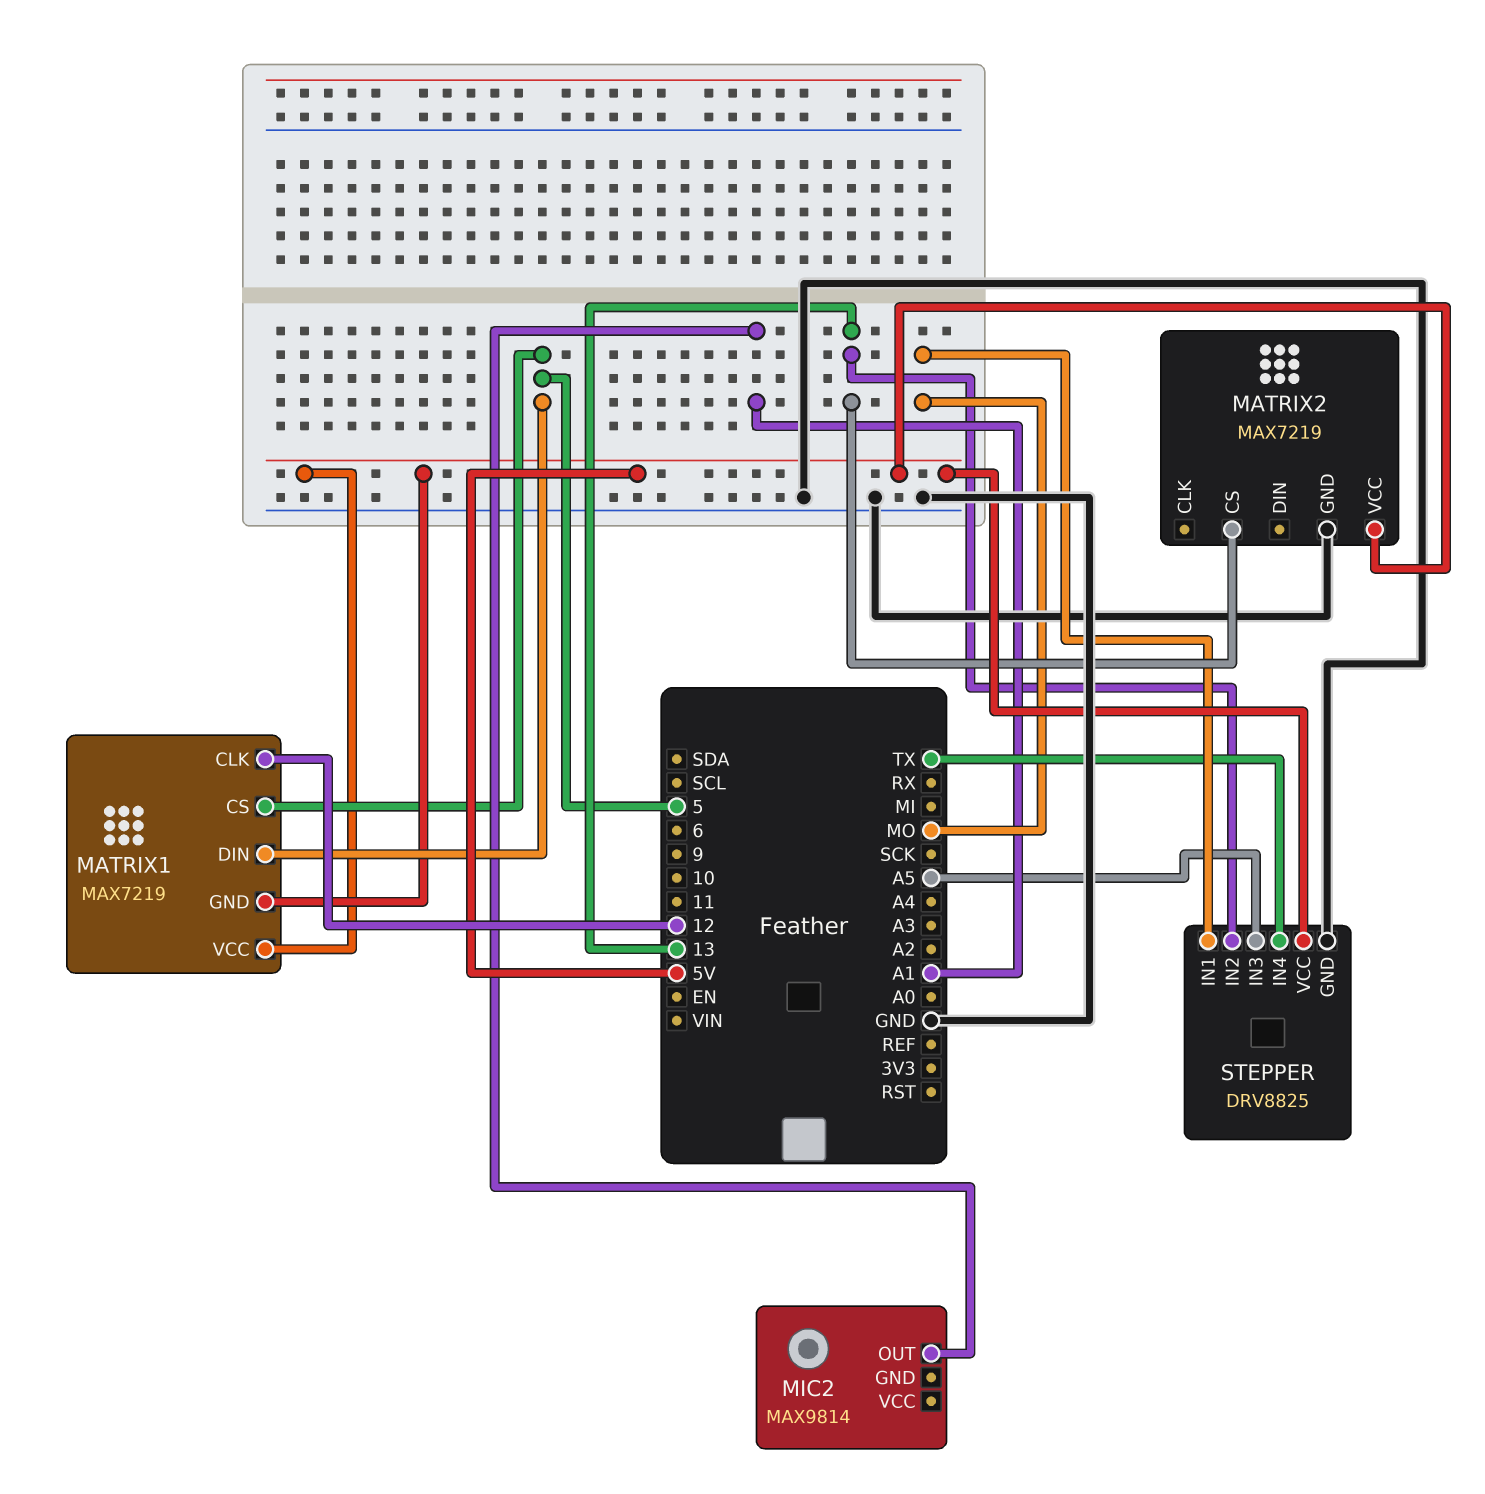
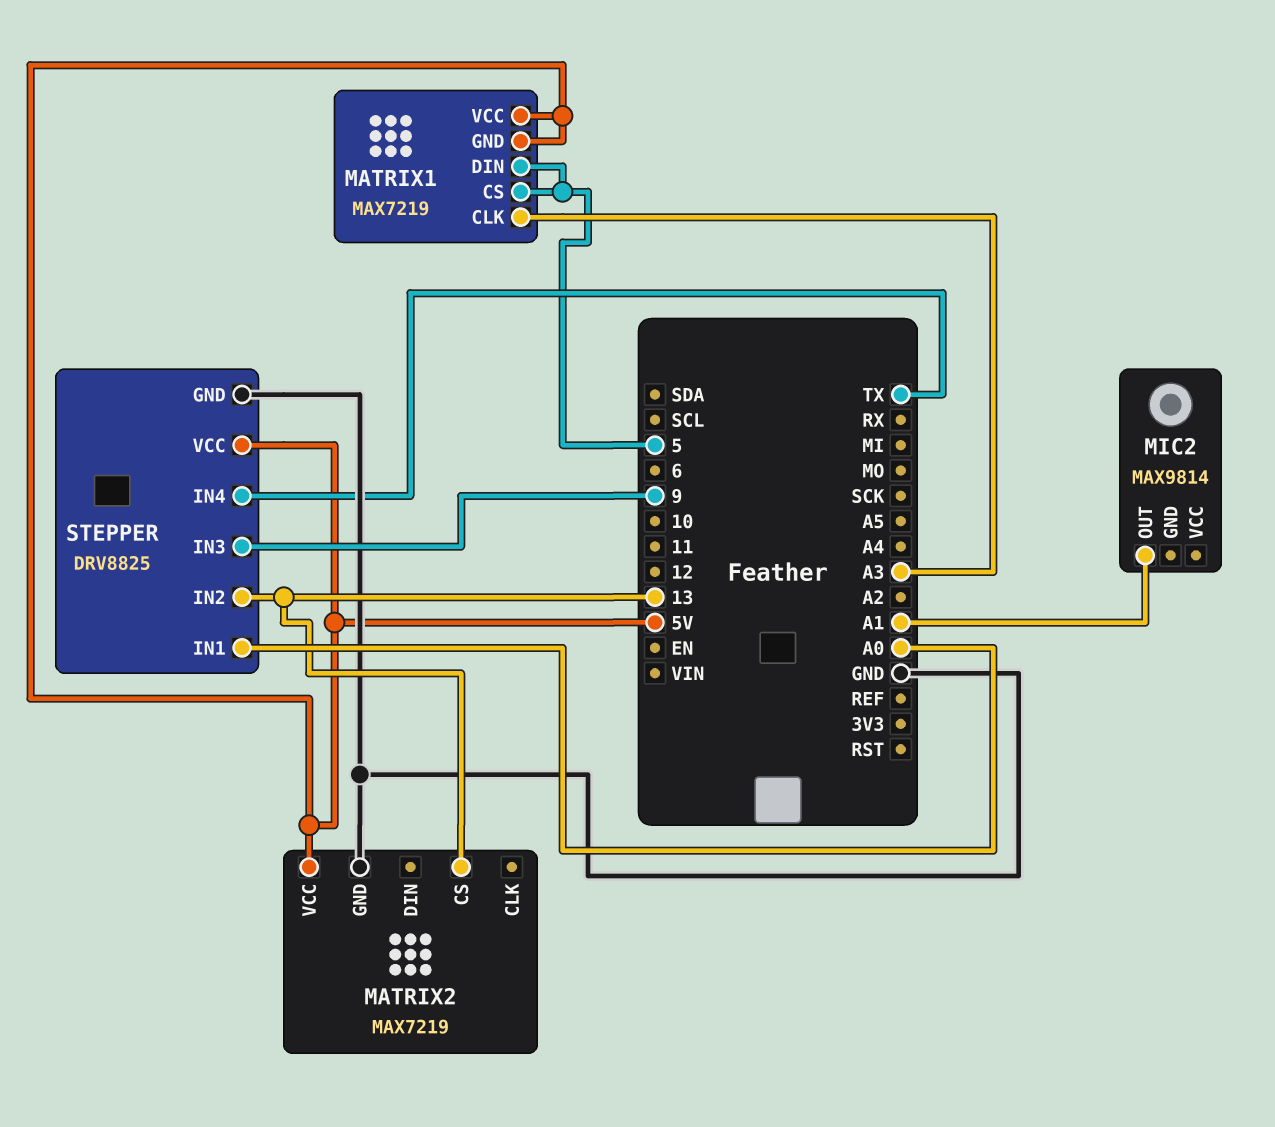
MATRIX1 pin CLK: 12 -> A3
STEPPER pin IN1: MO -> A0
STEPPER pin IN3: A5 -> 9

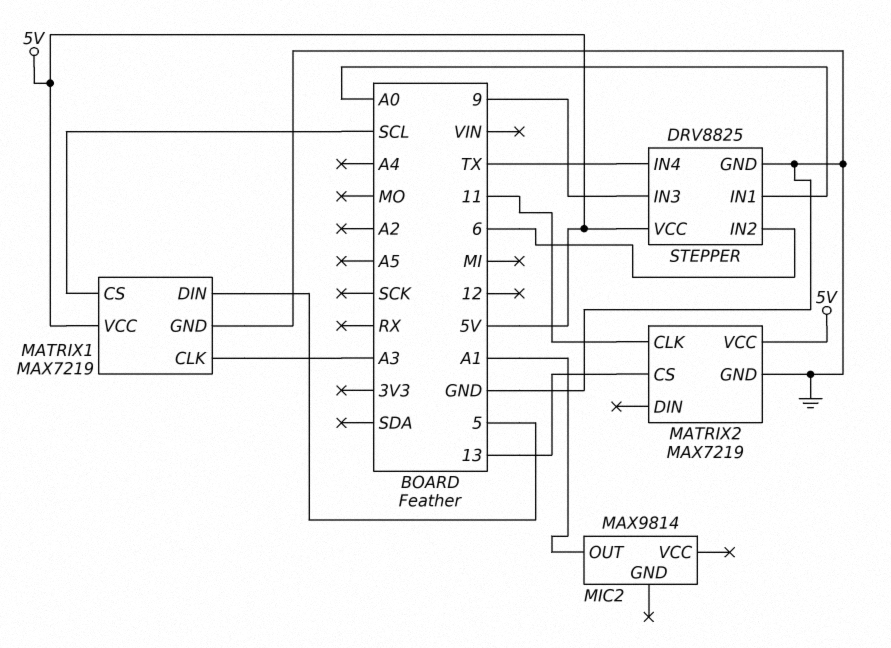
MATRIX1 pin CS: 5 -> SCL
MATRIX1 pin GND: 5V -> GND
MATRIX2 pin CLK: none -> 11
STEPPER pin IN2: 13 -> 6

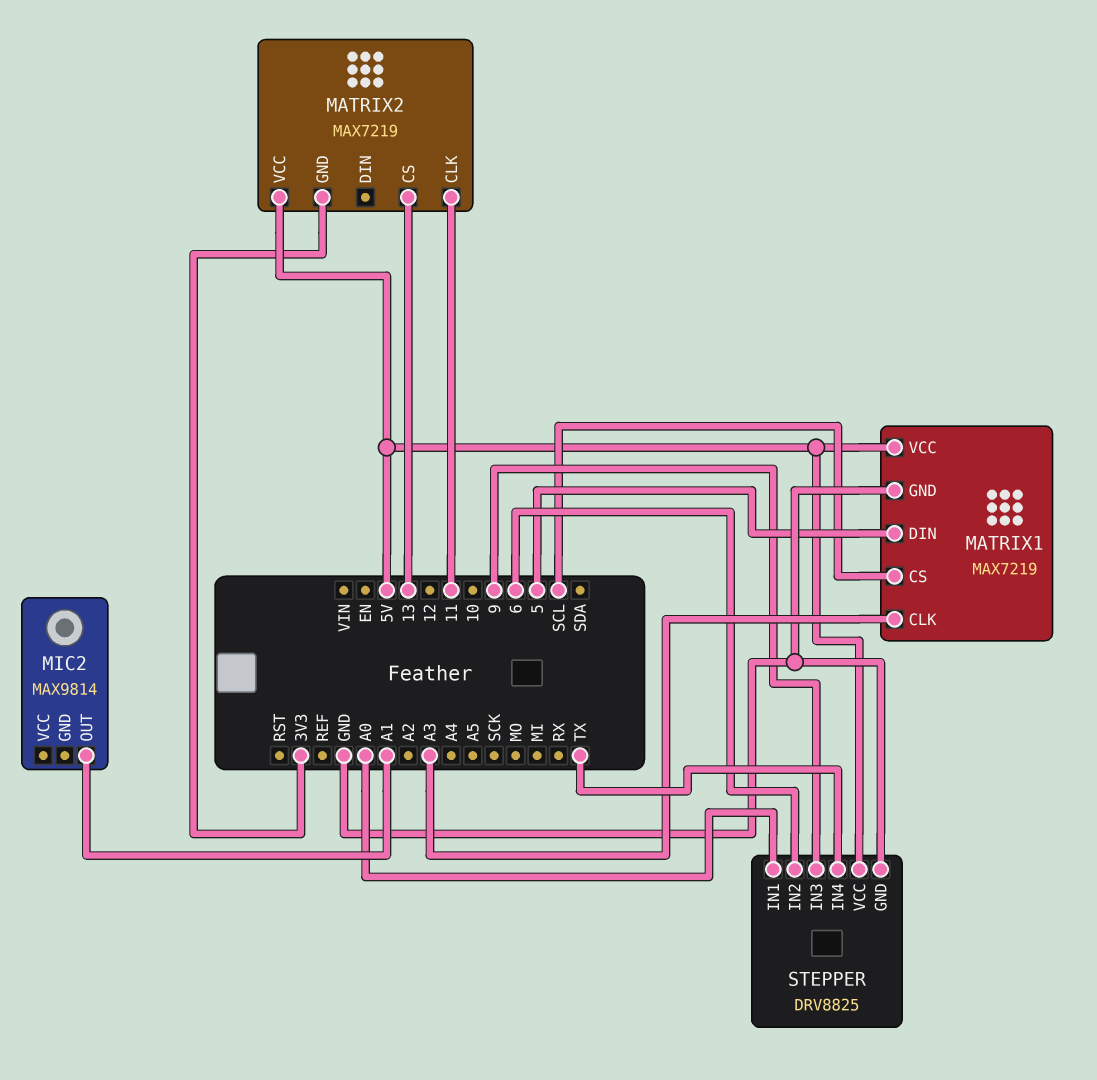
MATRIX2 pin GND: GND -> 3V3

